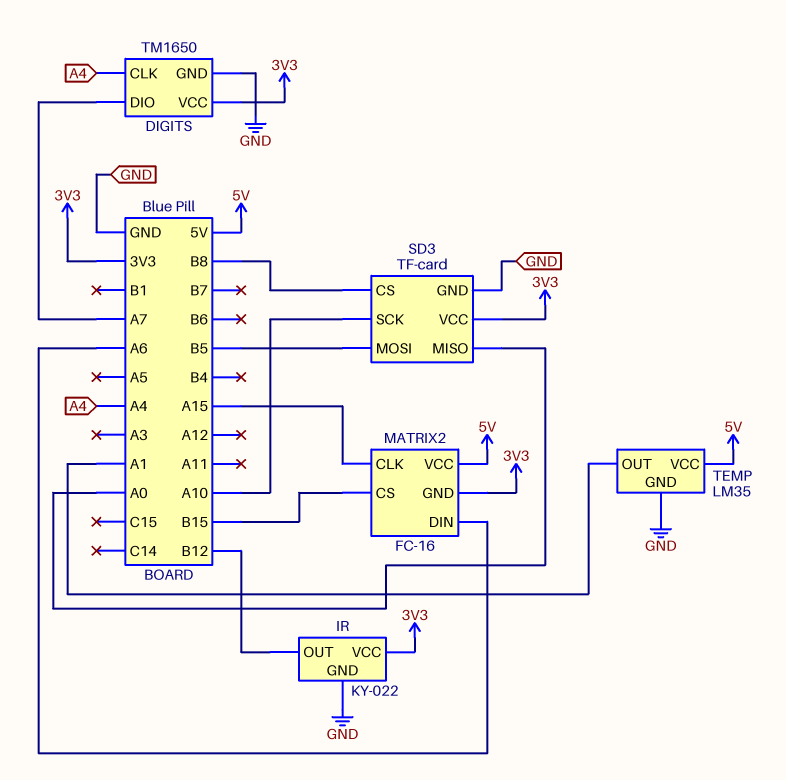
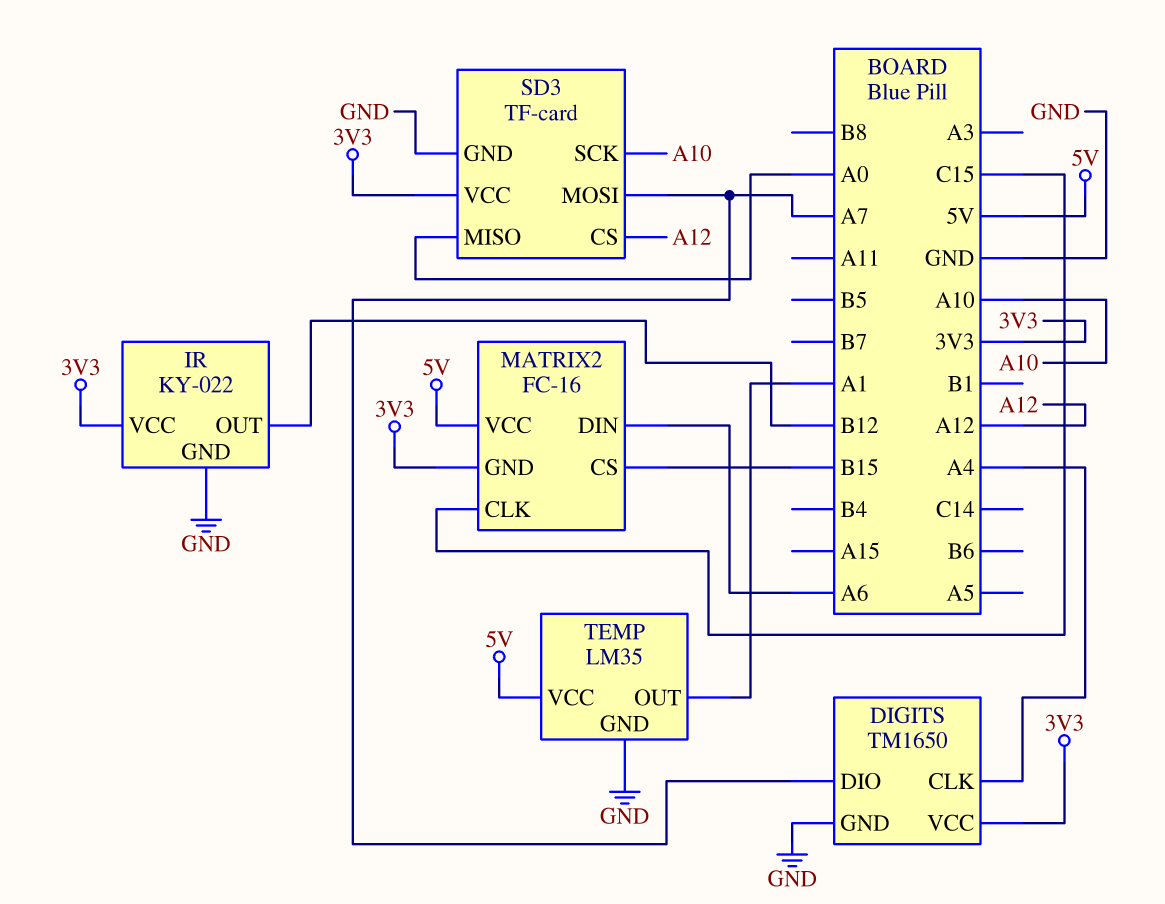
MATRIX2 pin CLK: A15 -> C15
SD3 pin CS: B8 -> A12
SD3 pin MOSI: B5 -> A7

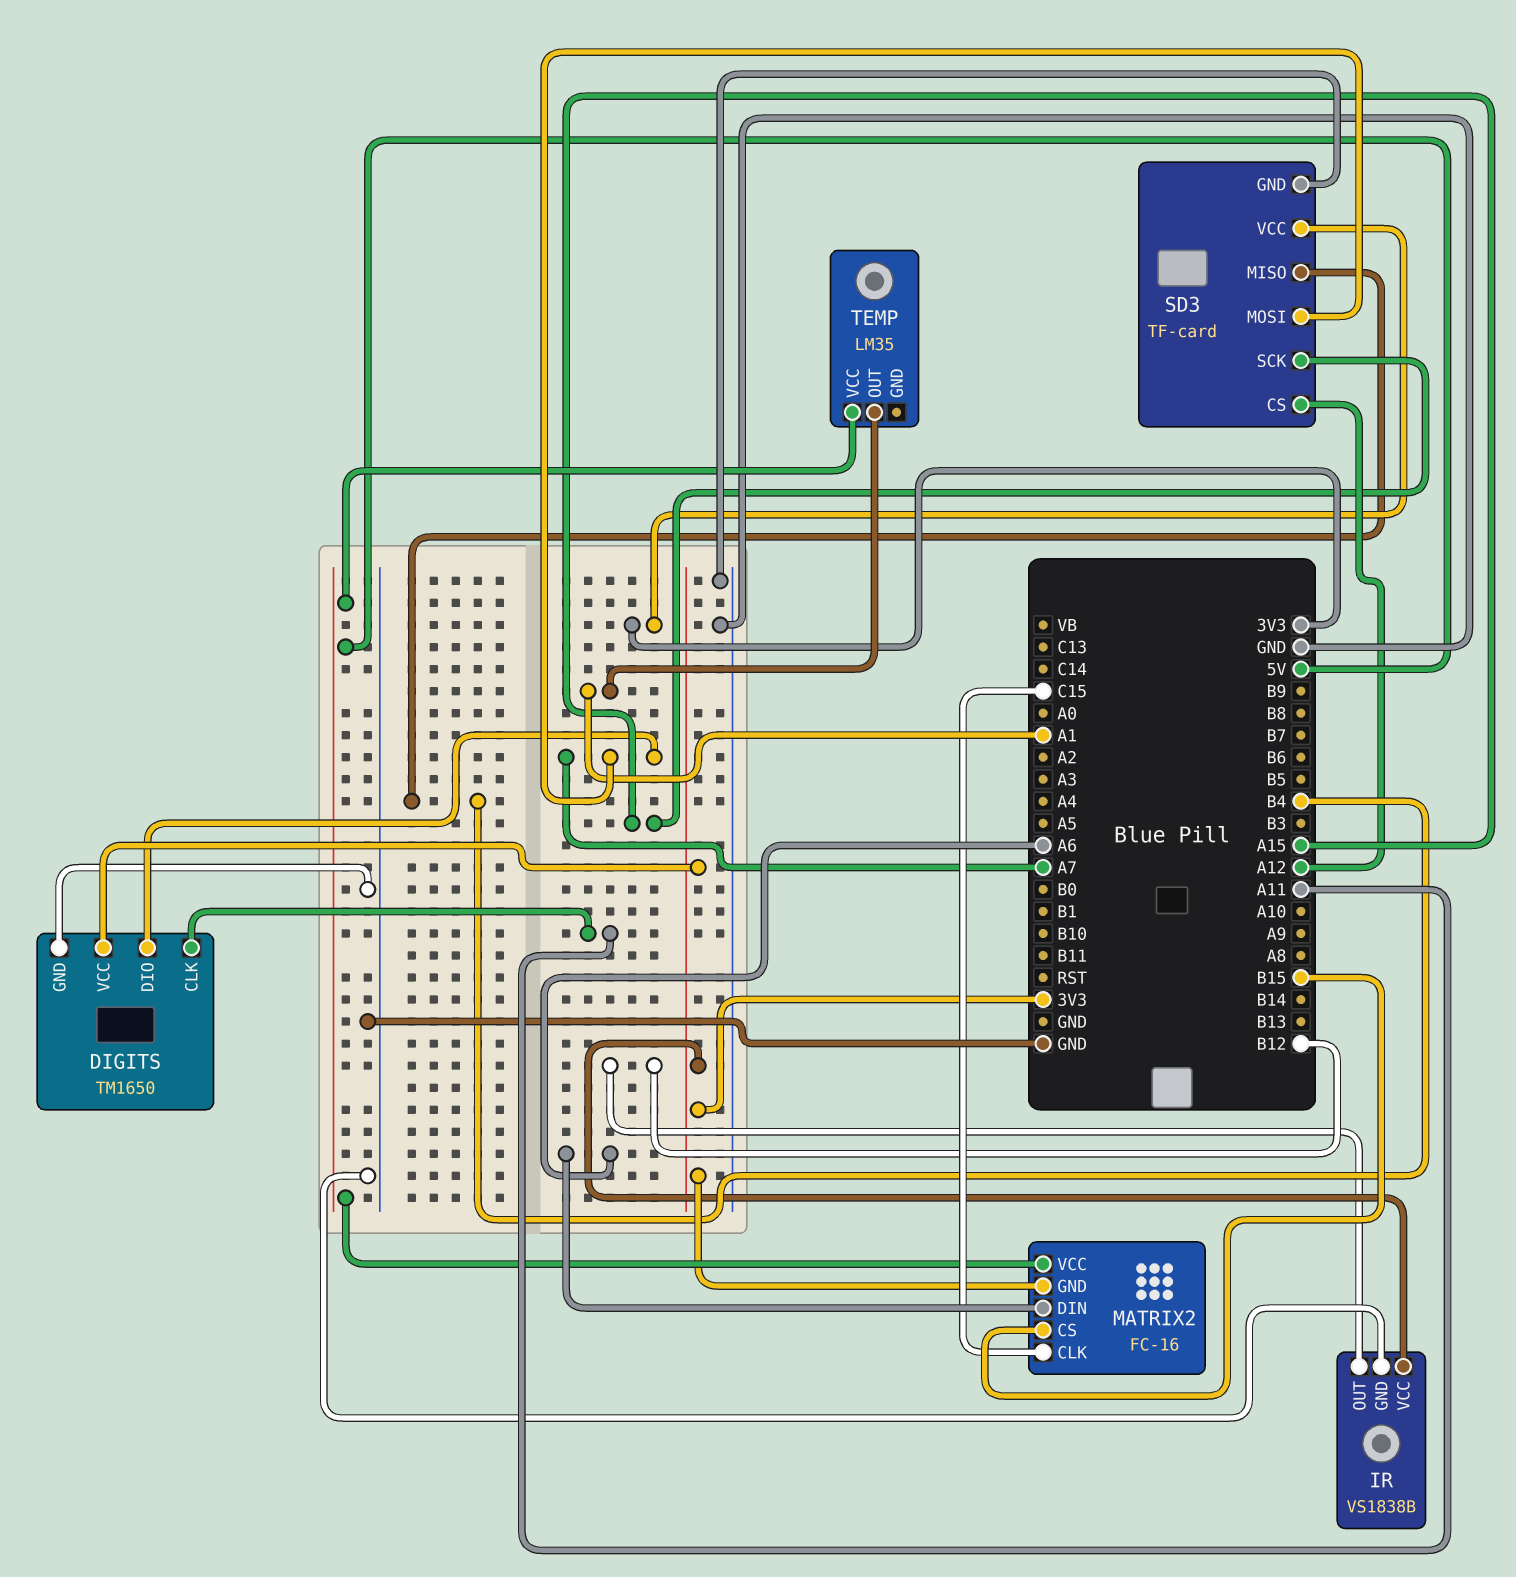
DIGITS pin CLK: A4 -> A11
IR: KY-022 -> VS1838B
SD3 pin MISO: A0 -> B4
SD3 pin SCK: A10 -> A15
TEMP pin GND: GND -> none

